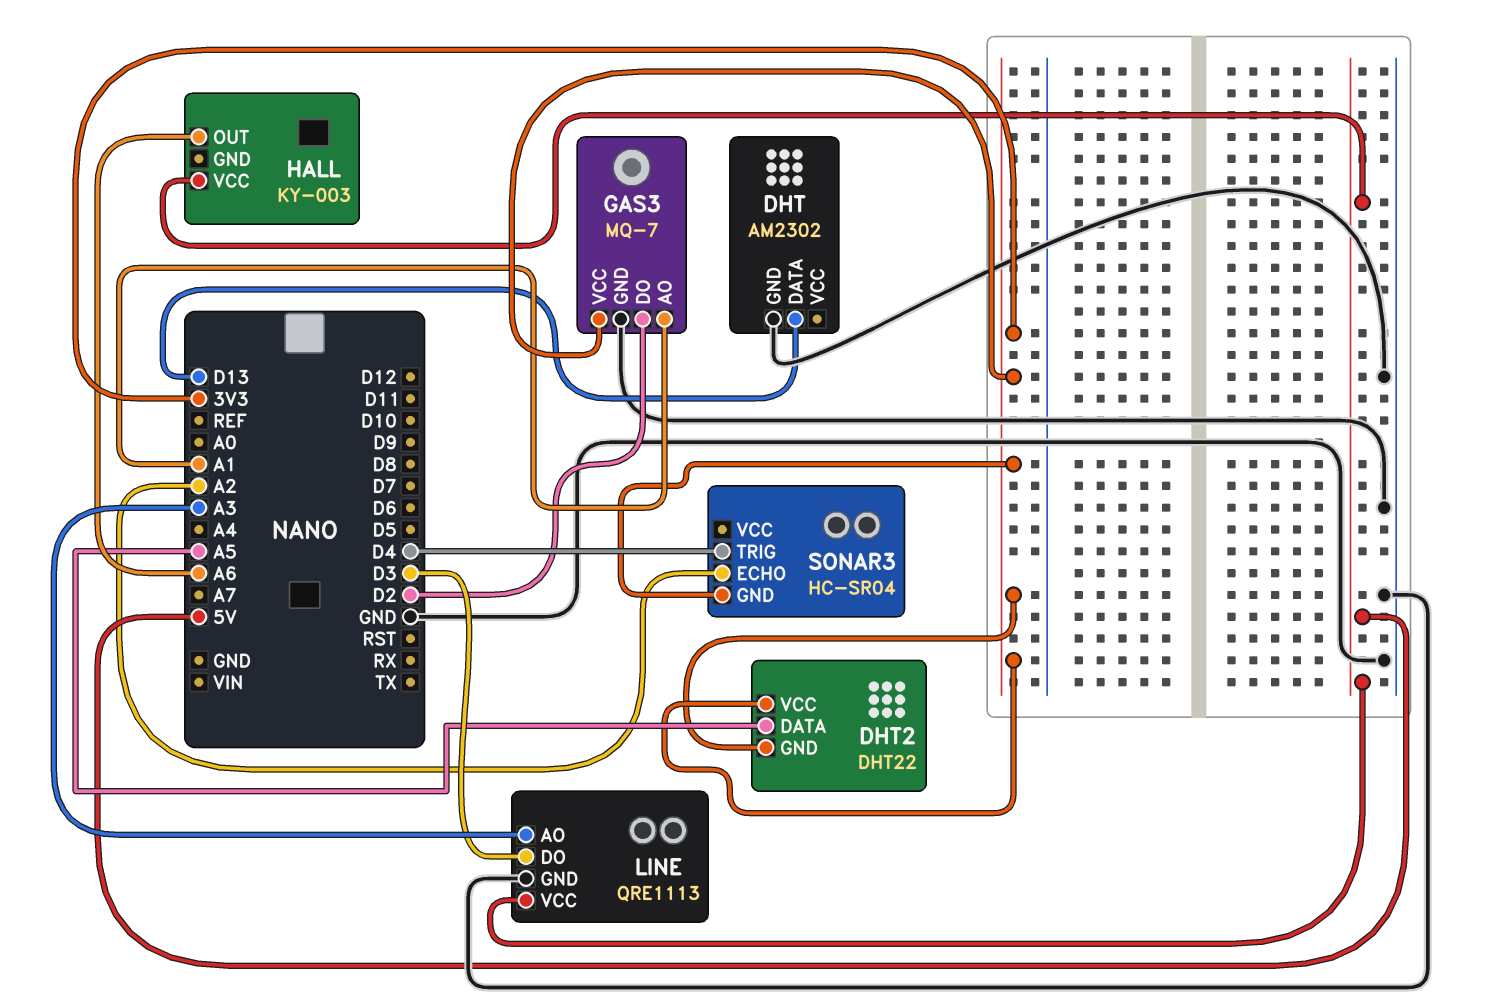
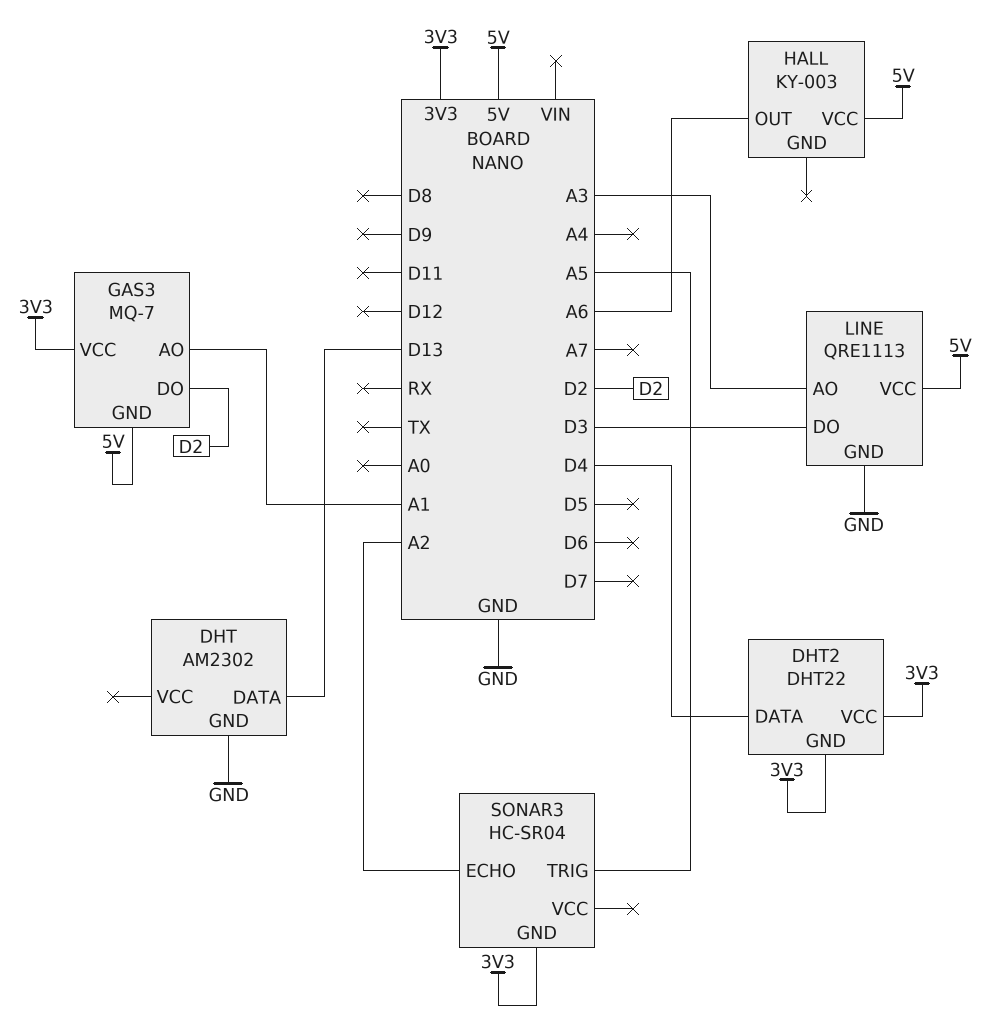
DHT2 pin DATA: A5 -> D4
GAS3 pin GND: GND -> 5V
SONAR3 pin TRIG: D4 -> A5

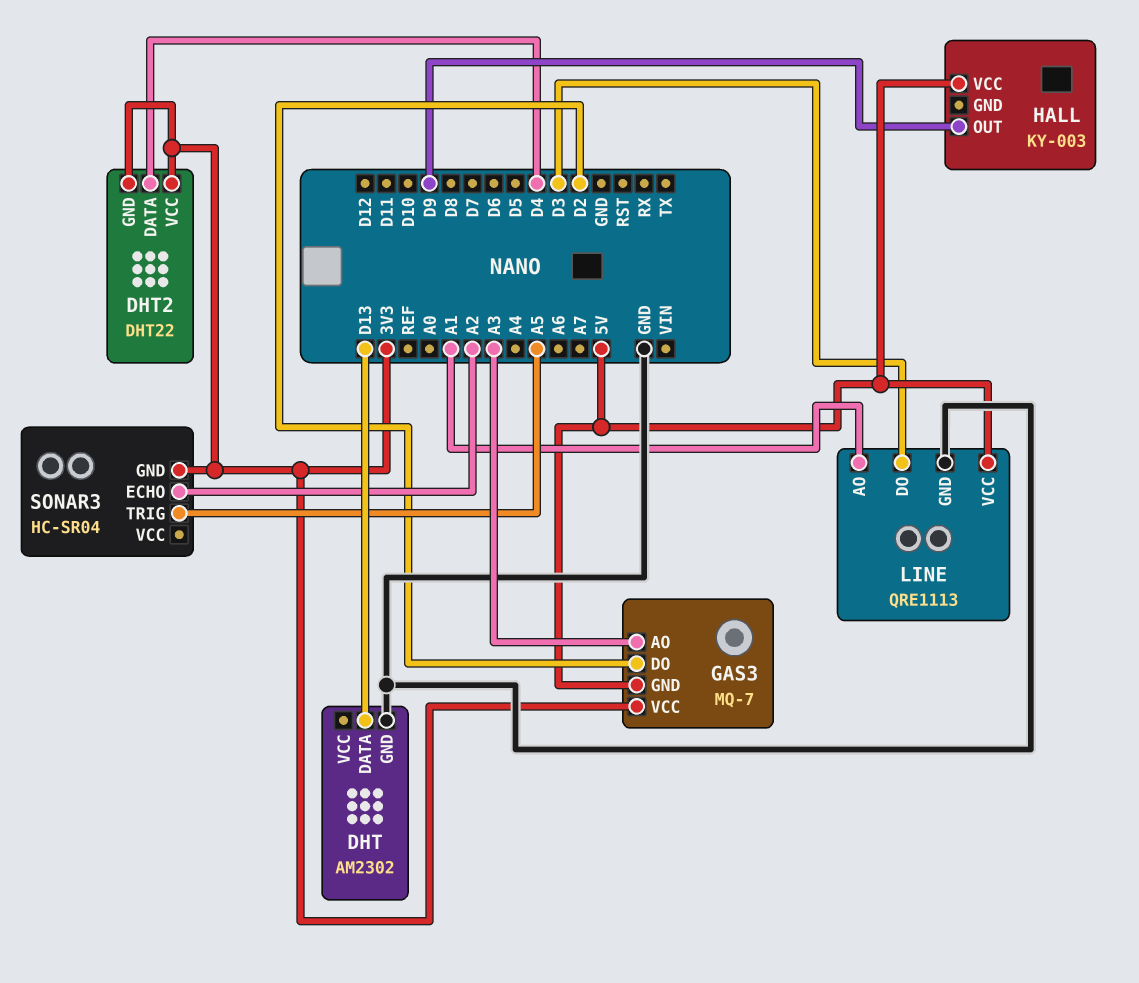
GAS3 pin AO: A1 -> A3
HALL pin OUT: A6 -> D9
LINE pin AO: A3 -> A1

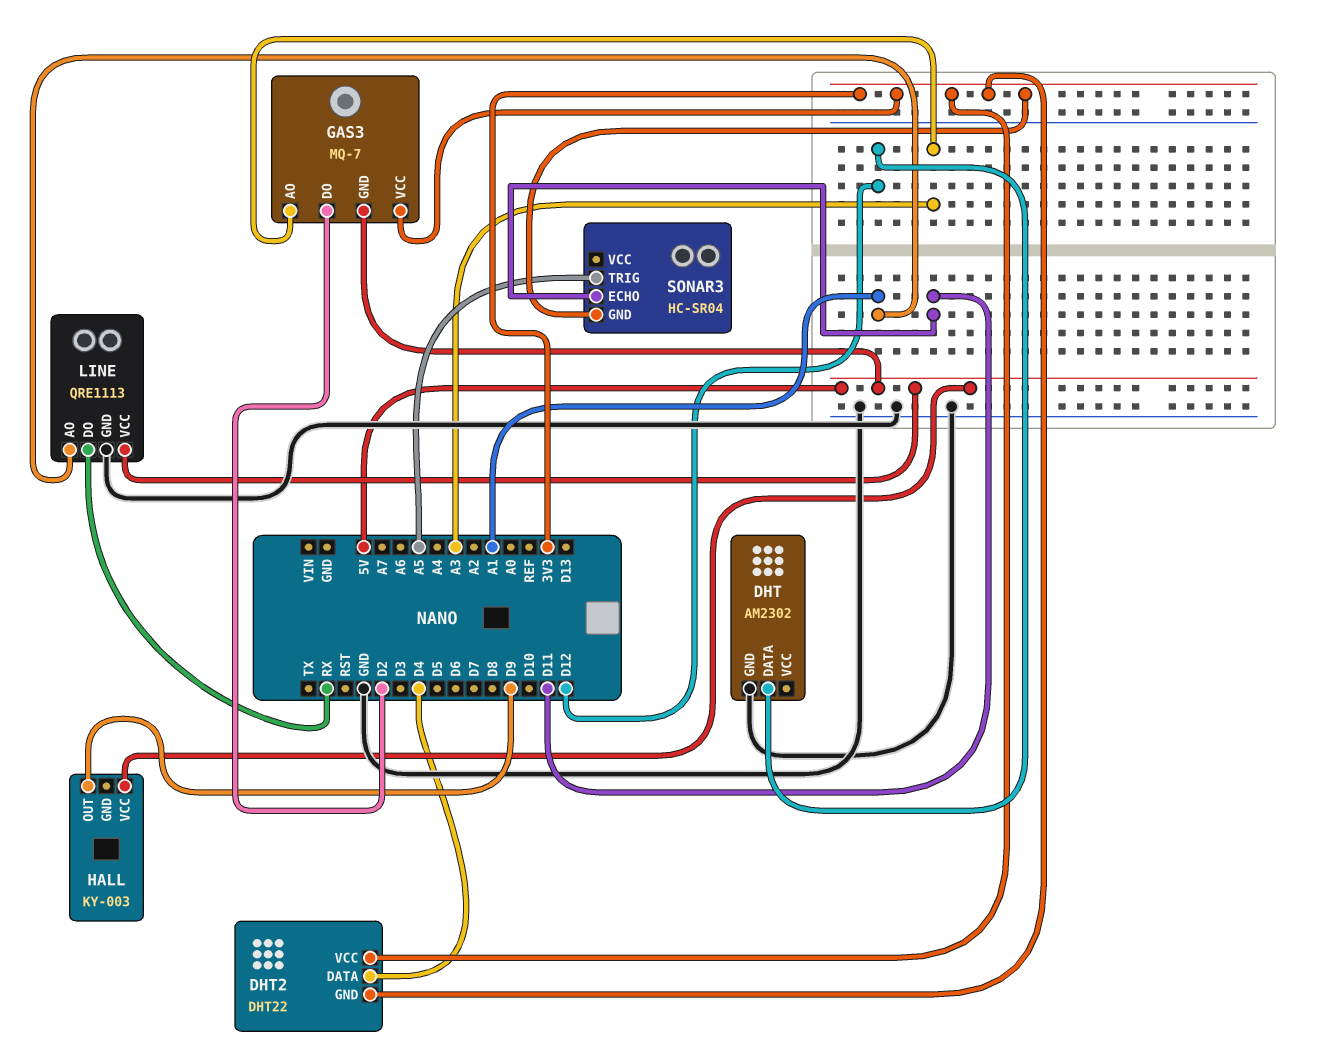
DHT pin DATA: D13 -> D12
LINE pin DO: D3 -> RX
SONAR3 pin ECHO: A2 -> D11

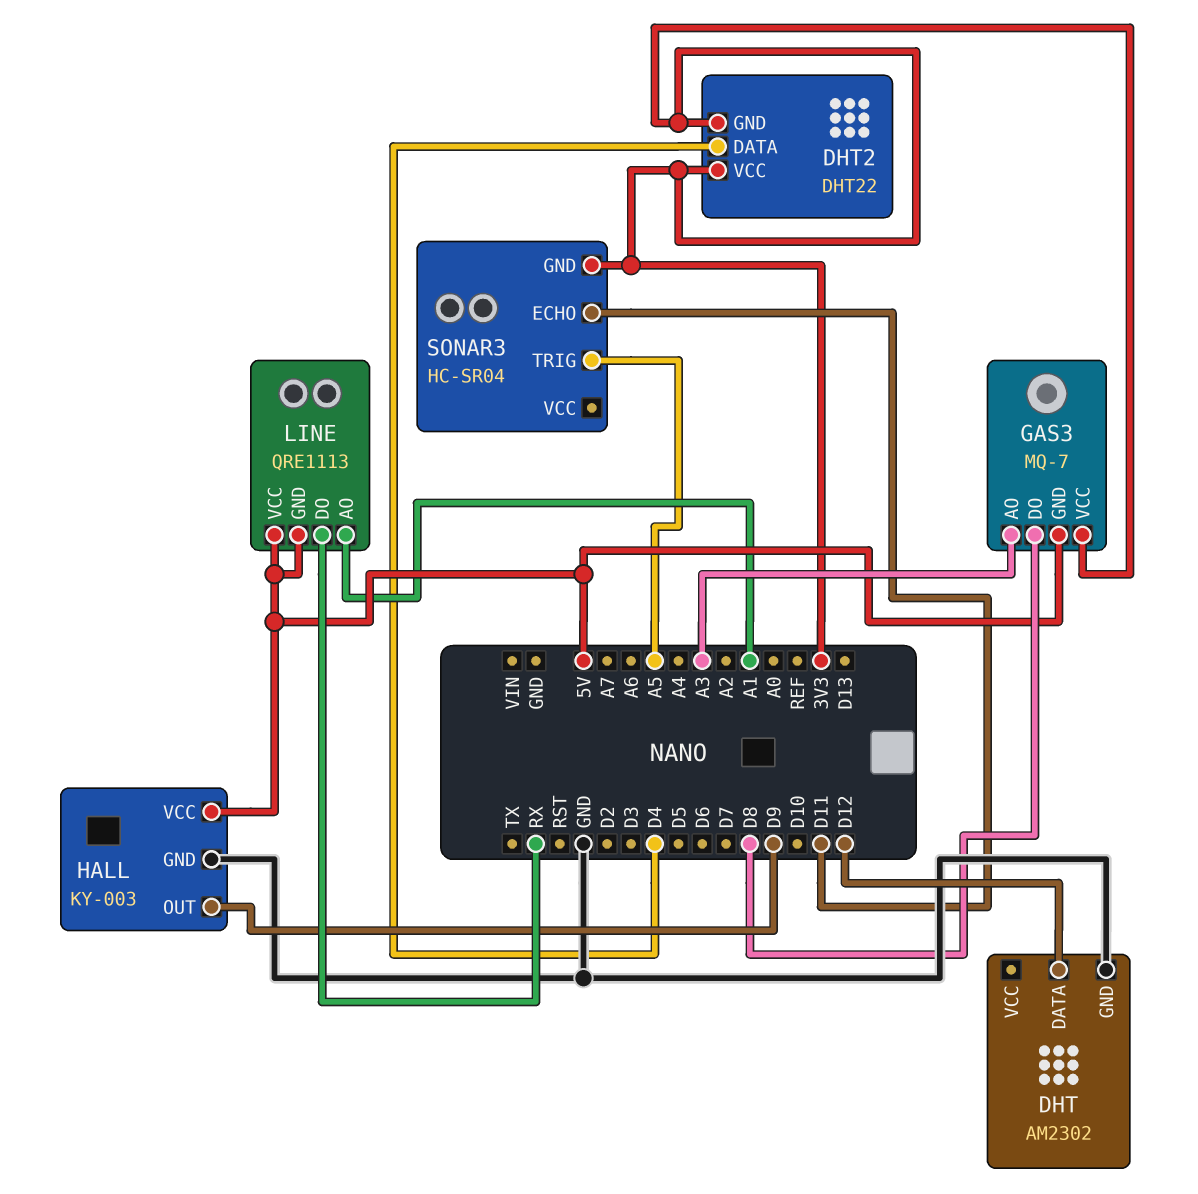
GAS3 pin DO: D2 -> D8
HALL pin GND: none -> GND
LINE pin GND: GND -> 5V

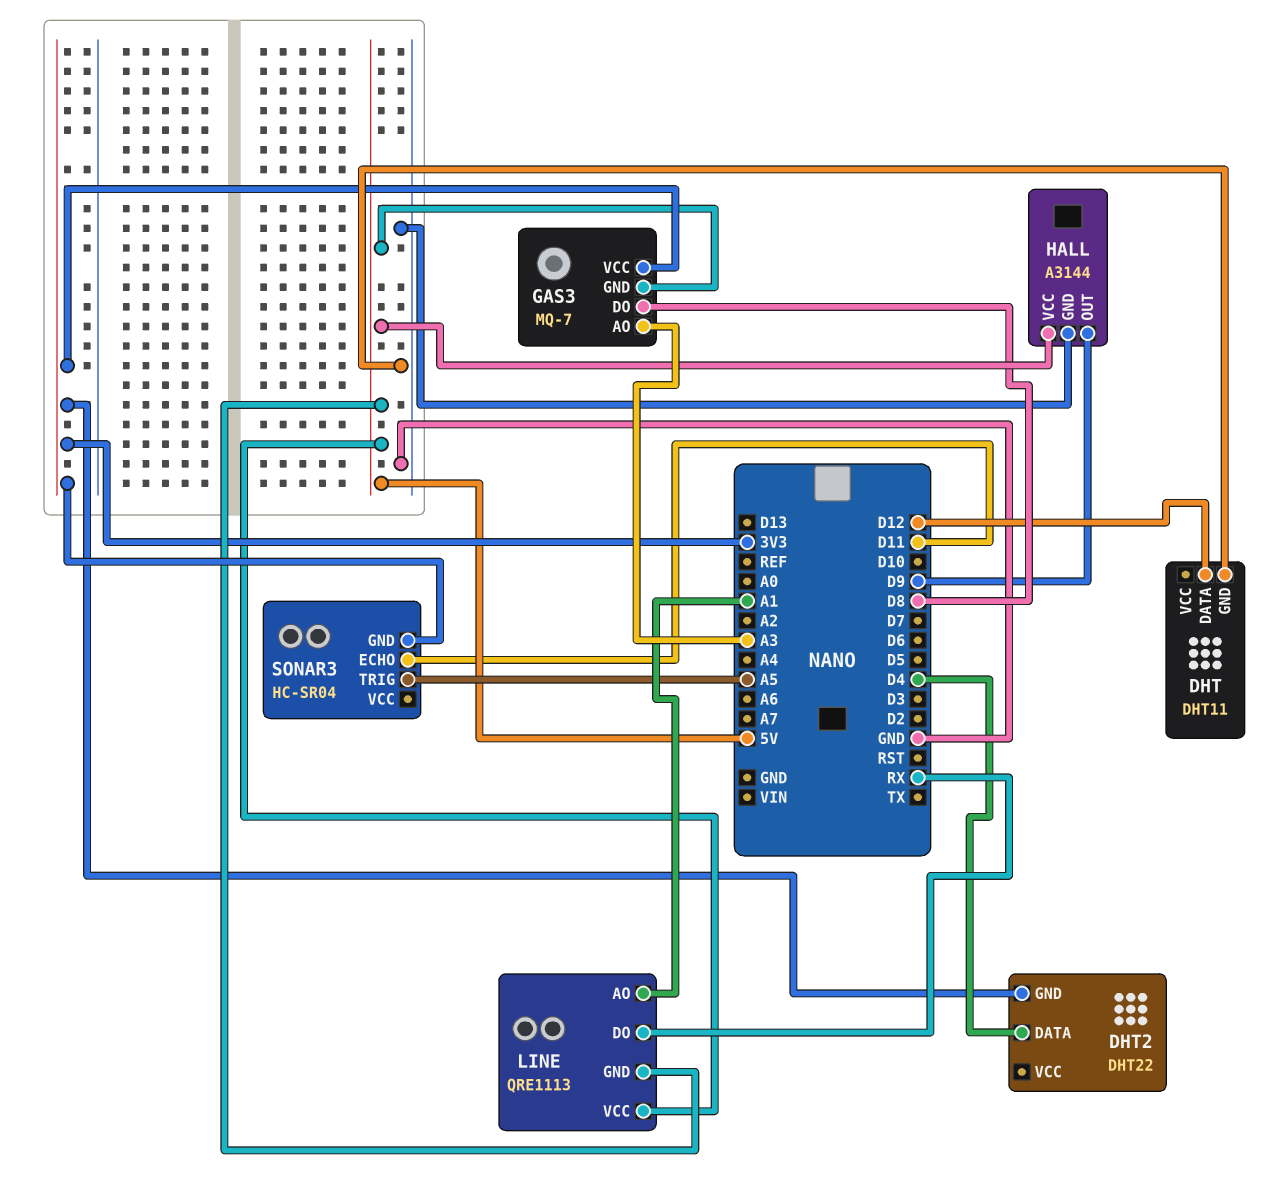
DHT: AM2302 -> DHT11
DHT2 pin VCC: 3V3 -> none
HALL: KY-003 -> A3144

